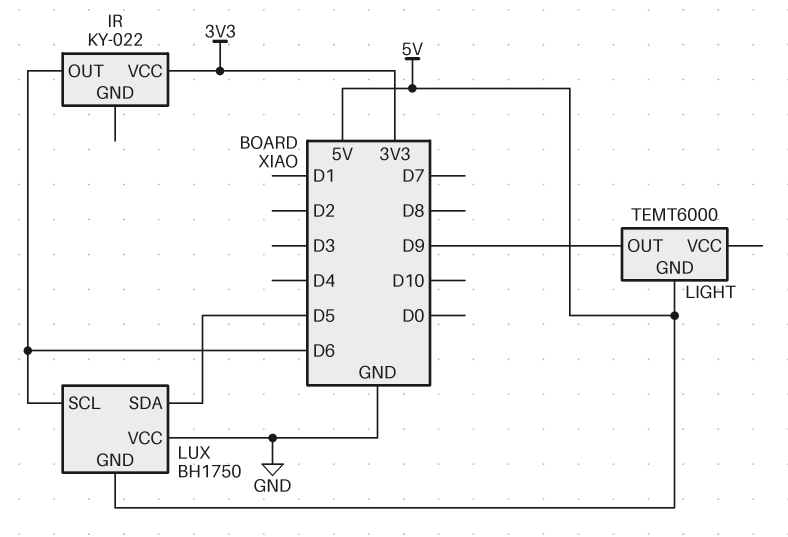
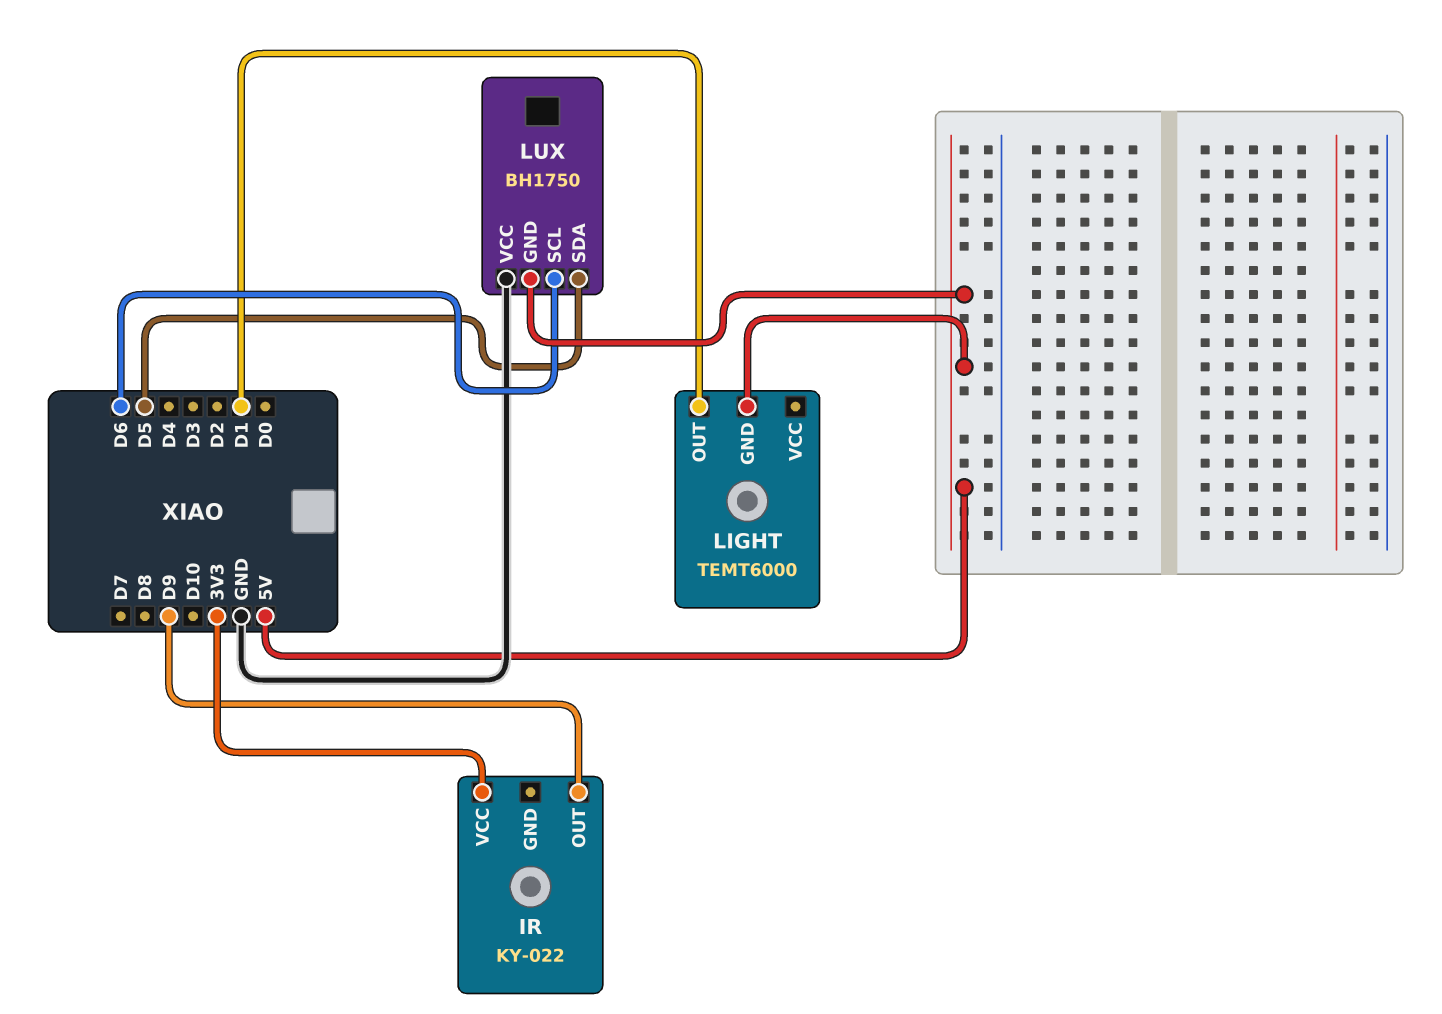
IR pin OUT: D6 -> D9
LIGHT pin OUT: D9 -> D1

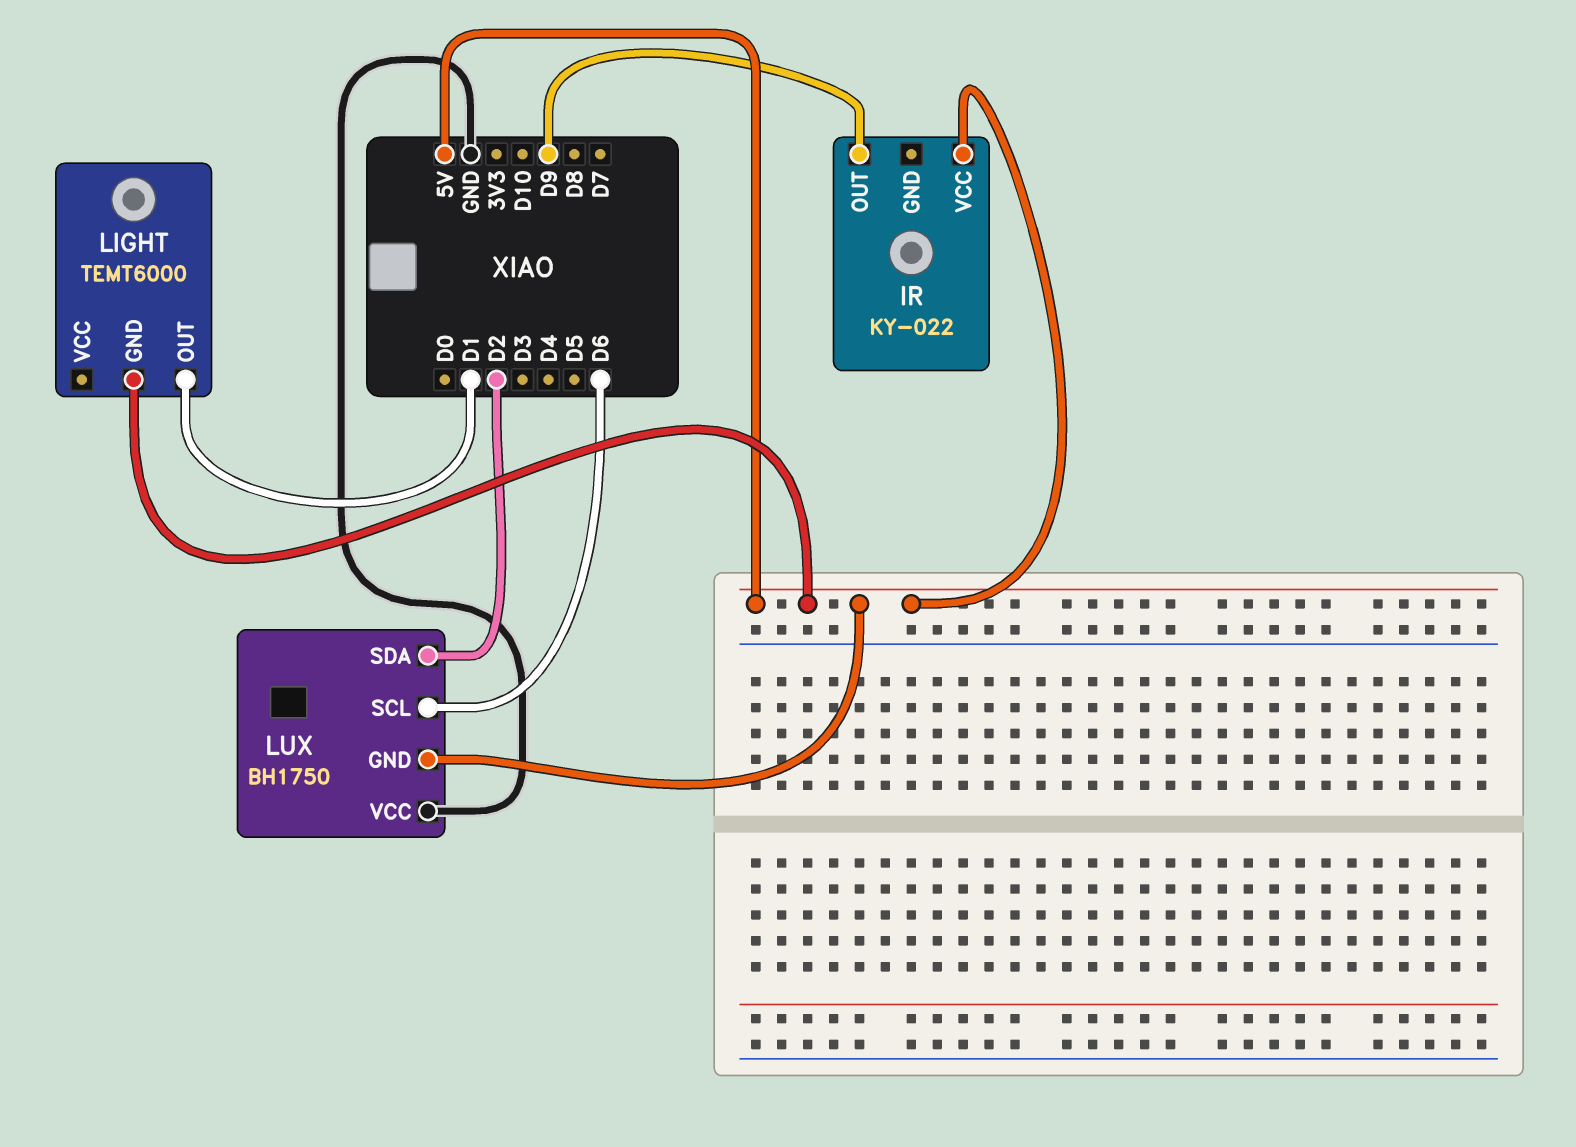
IR pin VCC: 3V3 -> 5V
LUX pin SDA: D5 -> D2

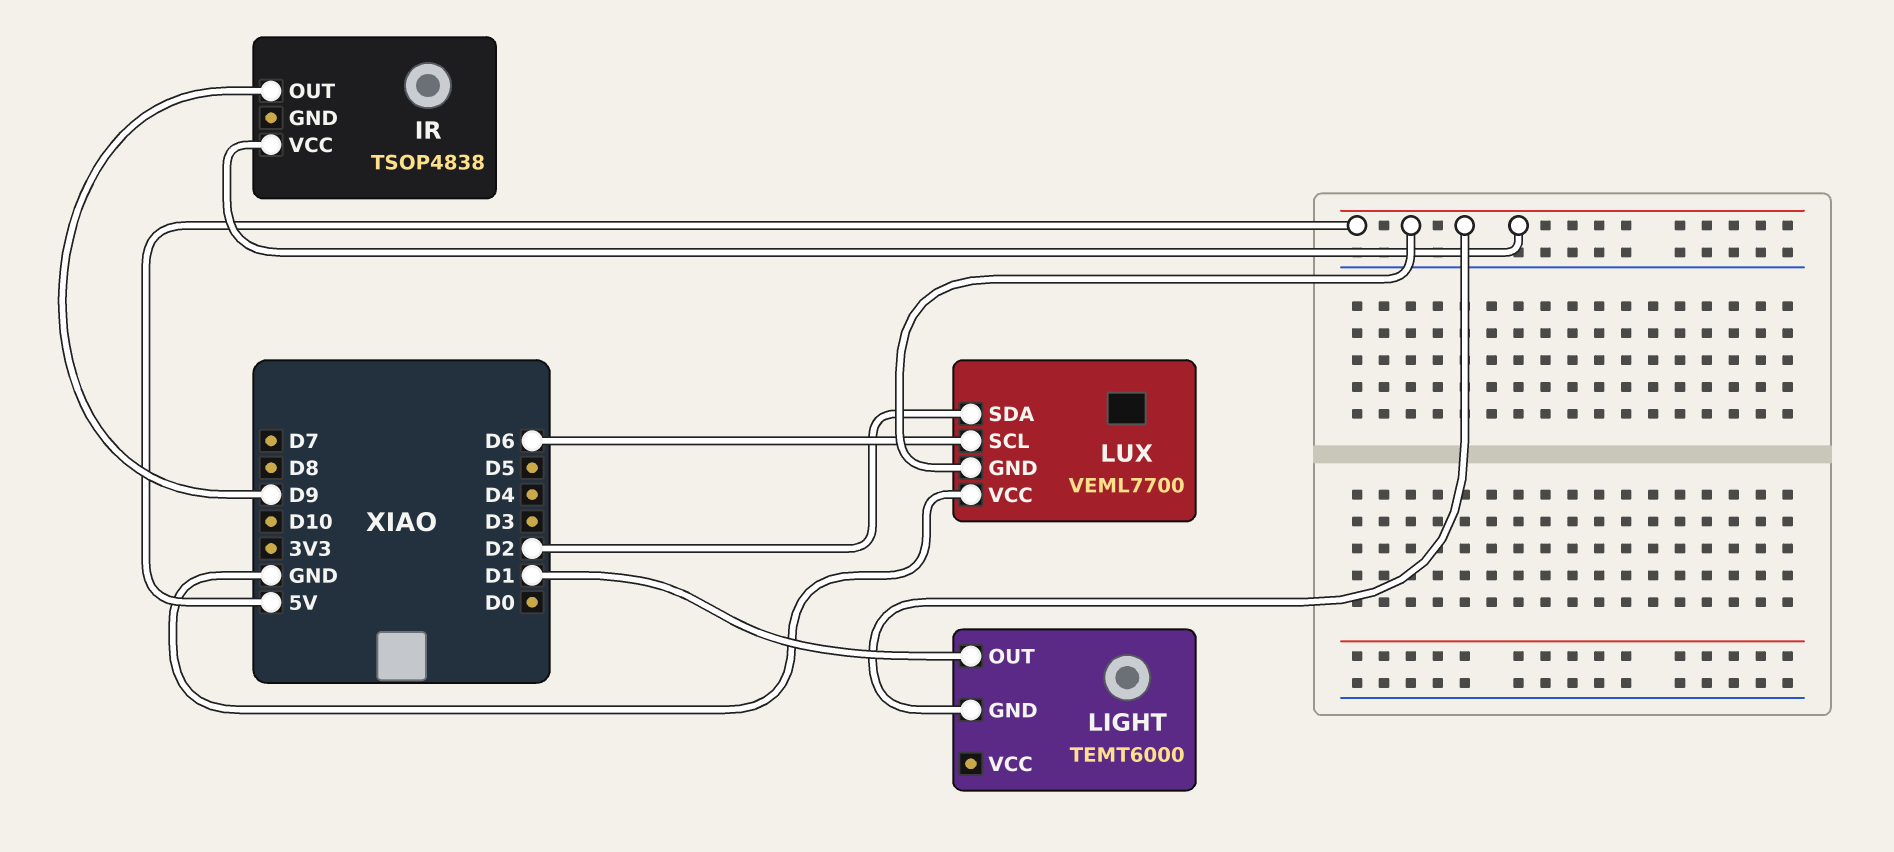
IR: KY-022 -> TSOP4838
LUX: BH1750 -> VEML7700

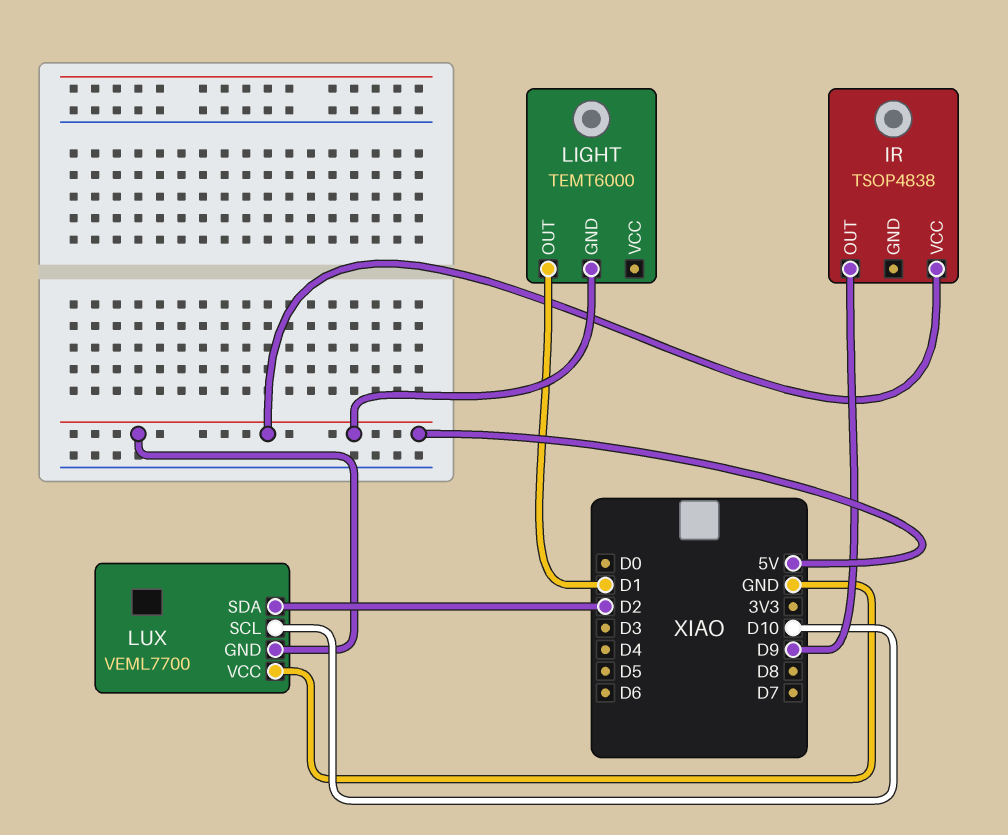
LUX pin SCL: D6 -> D10

